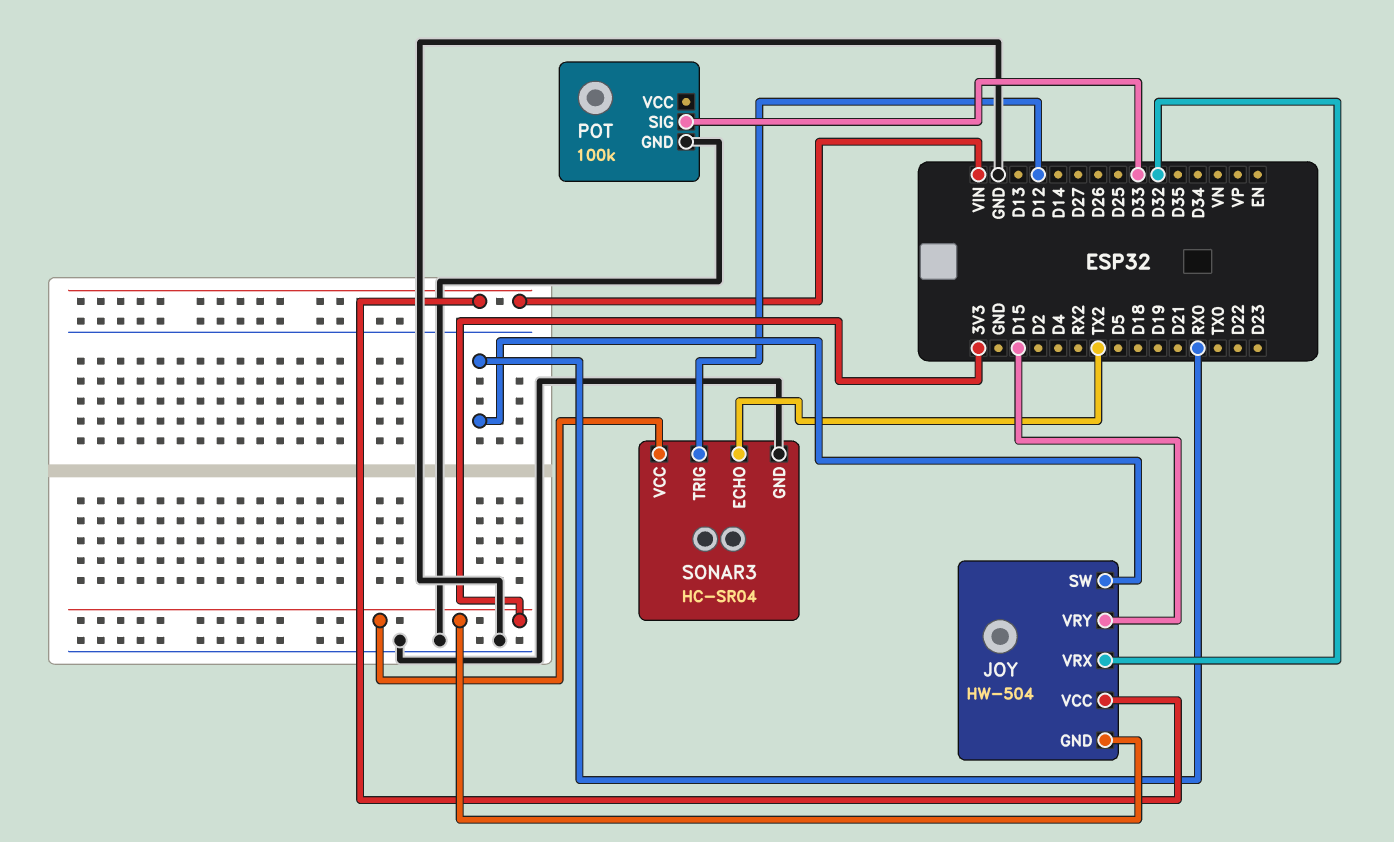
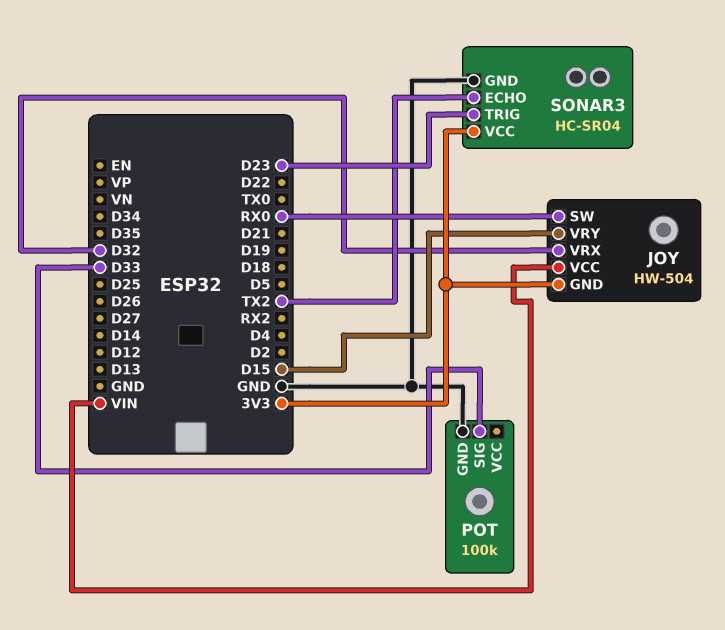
SONAR3 pin TRIG: D12 -> D23

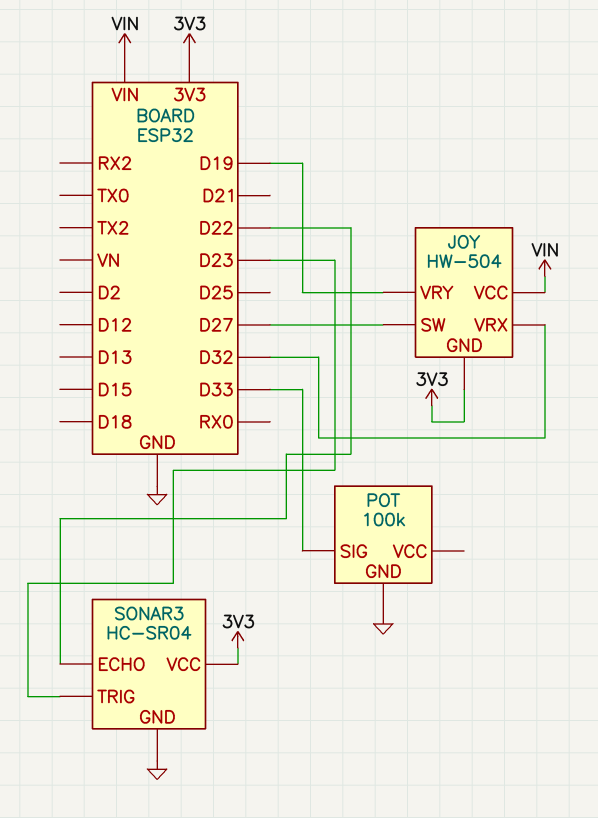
JOY pin SW: RX0 -> D27
JOY pin VRY: D15 -> D19
SONAR3 pin ECHO: TX2 -> D22

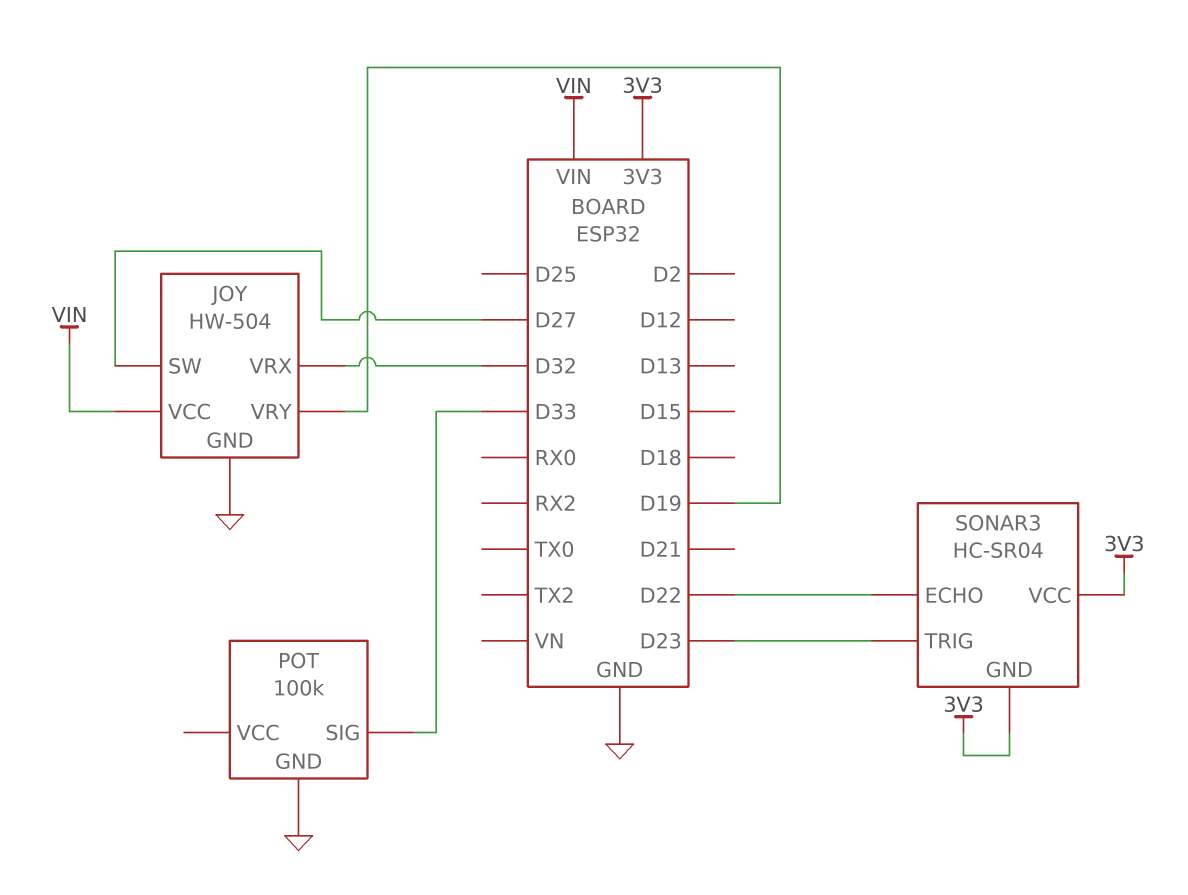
JOY pin GND: 3V3 -> GND
SONAR3 pin GND: GND -> 3V3

